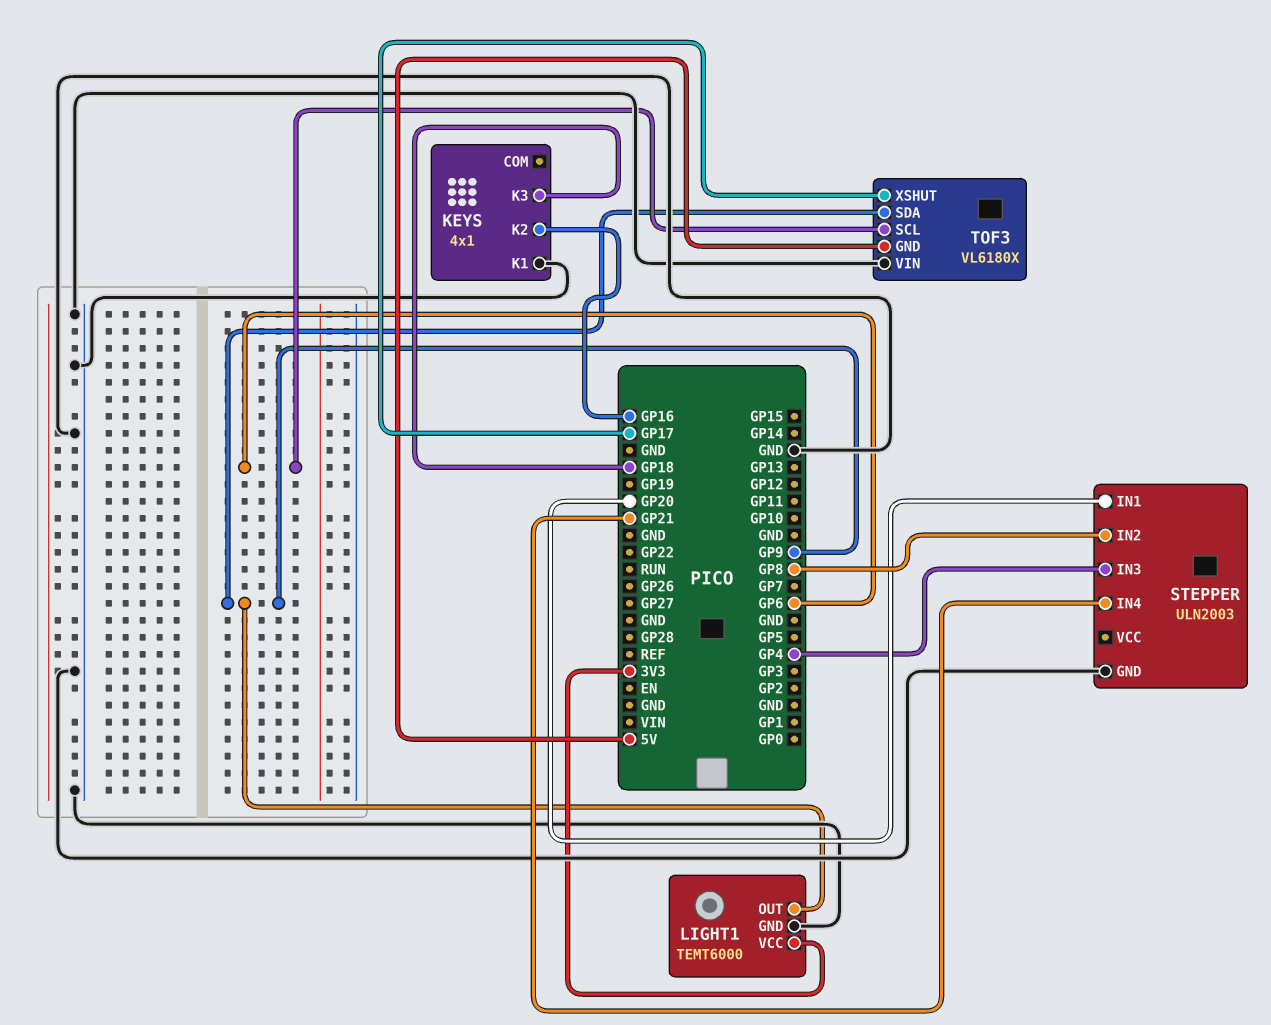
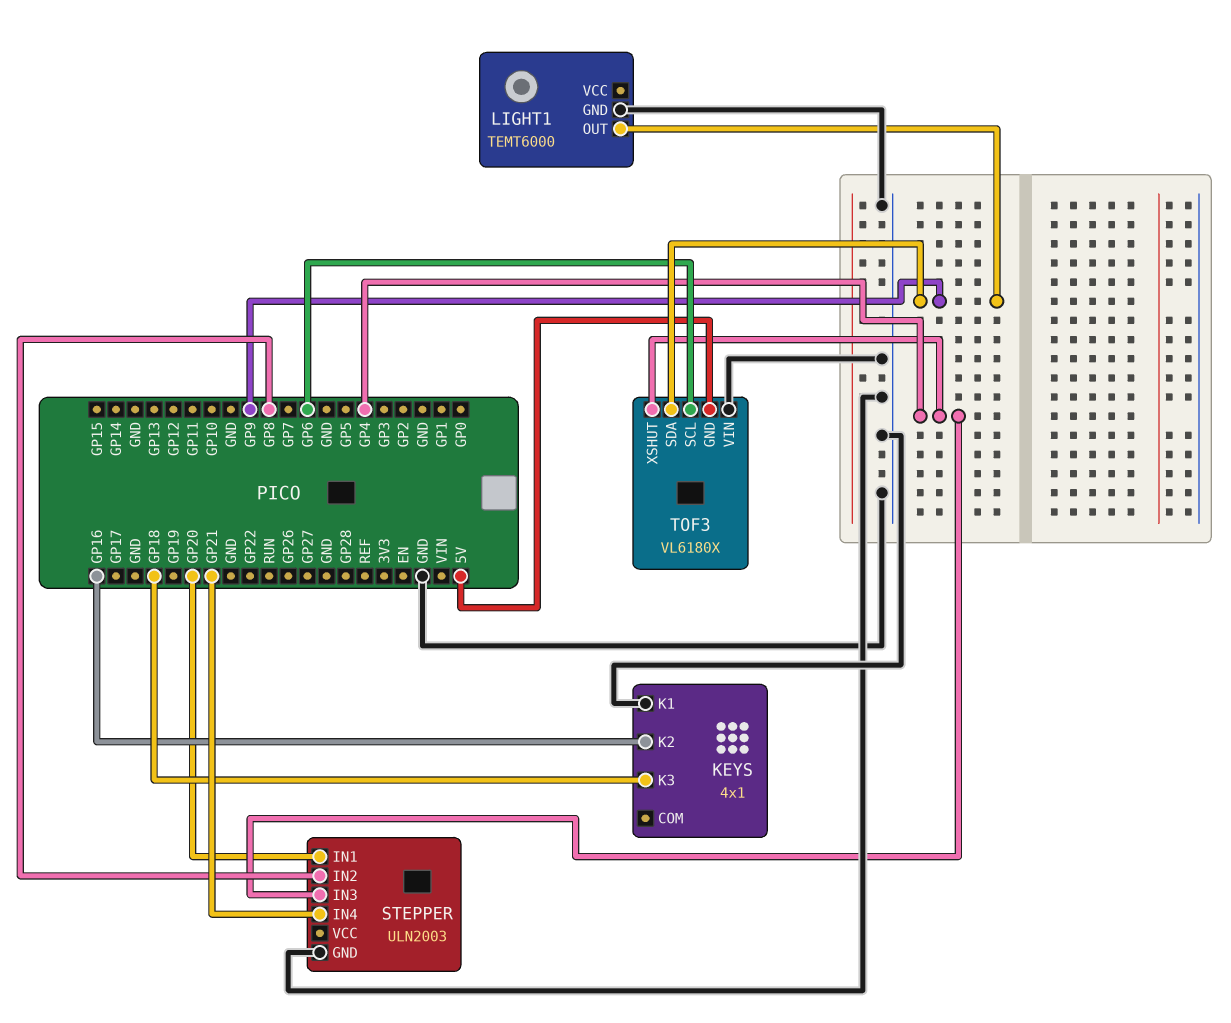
LIGHT1 pin VCC: 3V3 -> none
TOF3 pin XSHUT: GP17 -> GP4

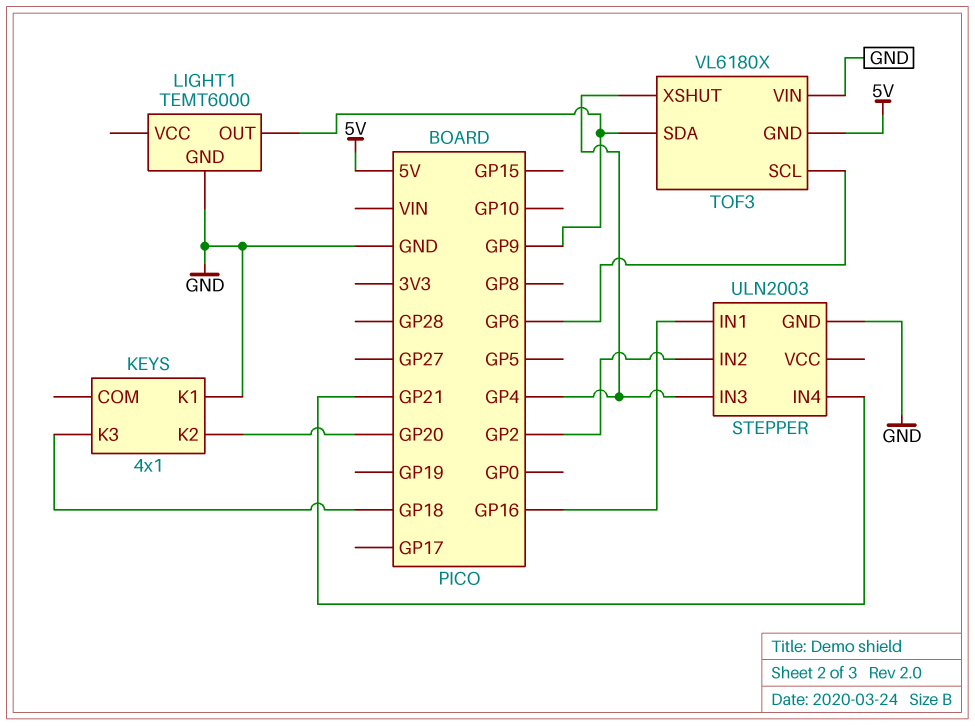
KEYS pin K2: GP16 -> GP20
STEPPER pin IN1: GP20 -> GP16
STEPPER pin IN2: GP8 -> GP2

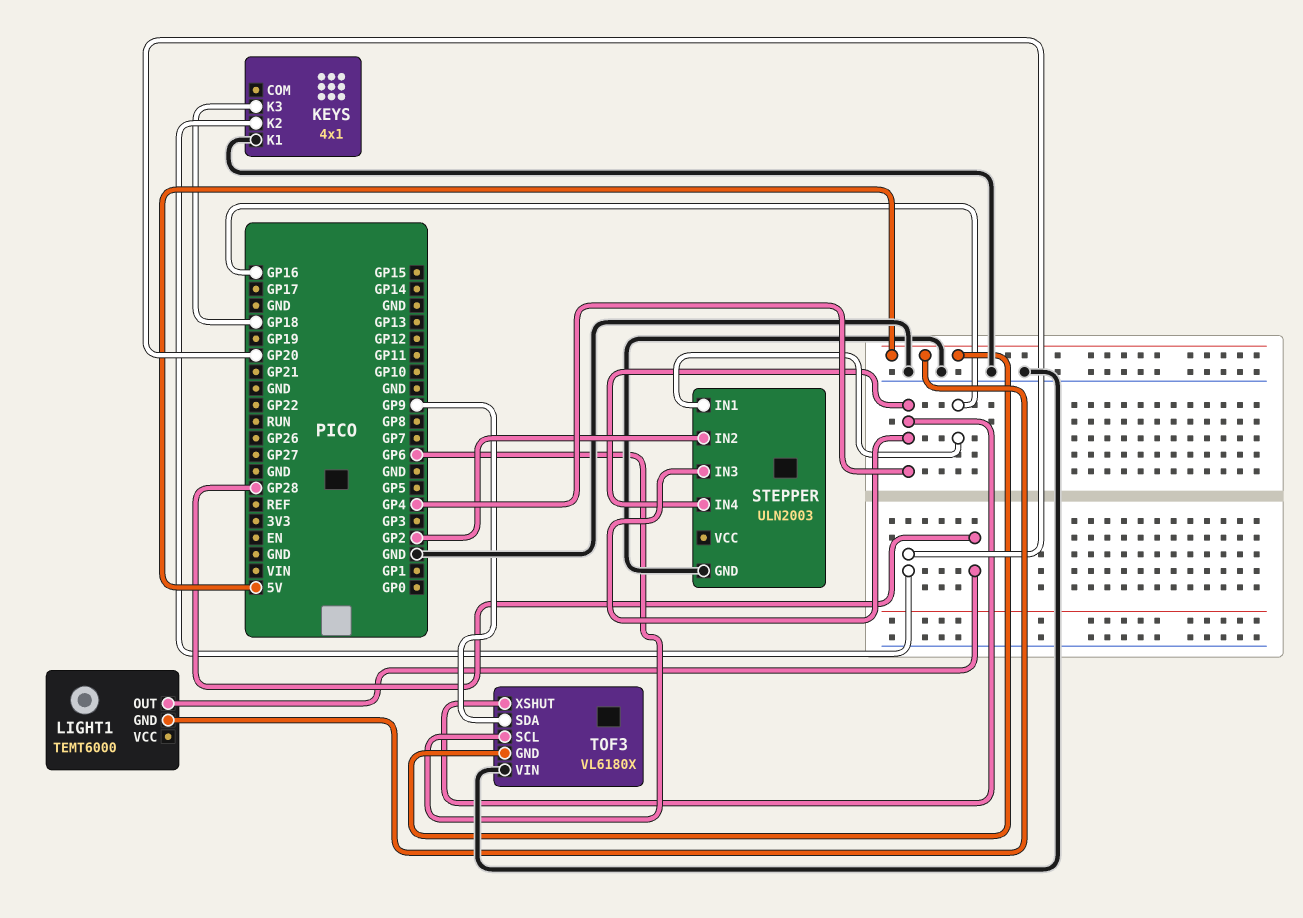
LIGHT1 pin GND: GND -> 5V
LIGHT1 pin OUT: GP9 -> GP28
STEPPER pin IN4: GP21 -> GP4

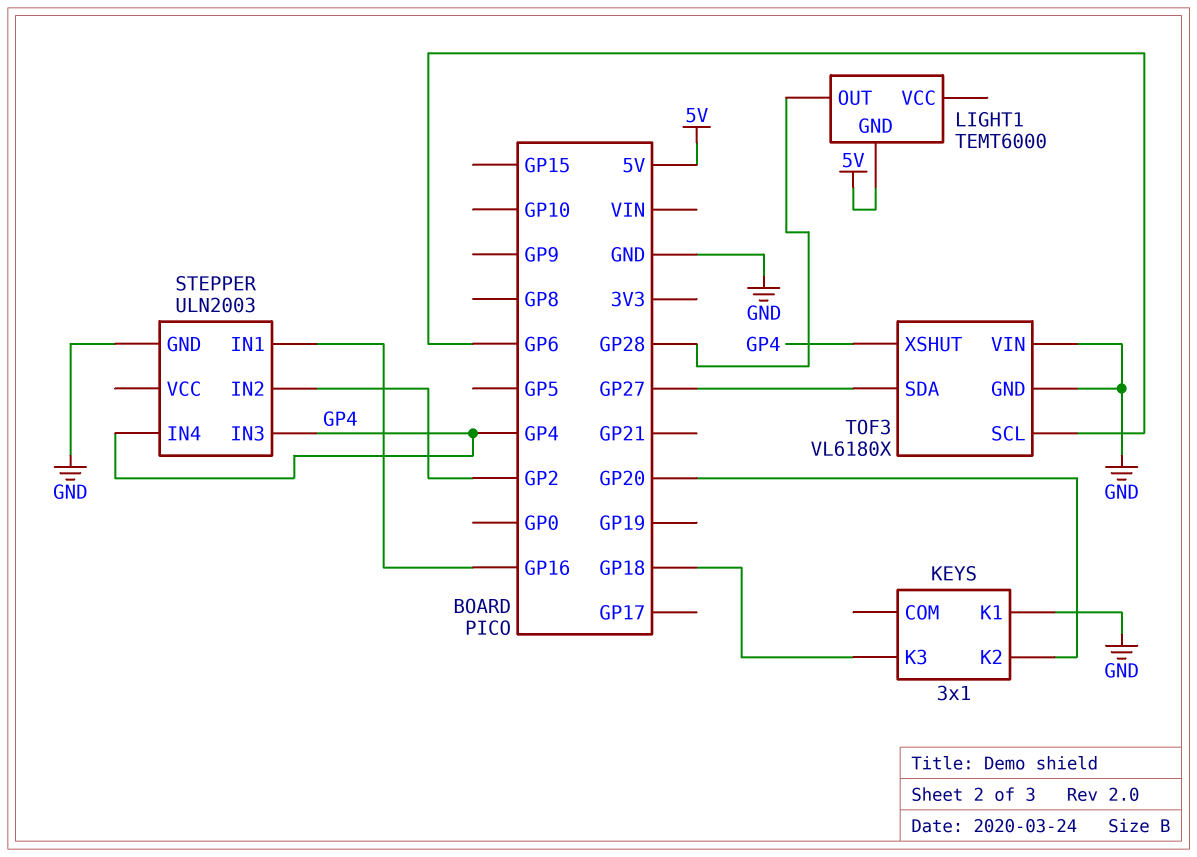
KEYS: 4x1 -> 3x1
TOF3 pin GND: 5V -> GND
TOF3 pin SDA: GP9 -> GP27

